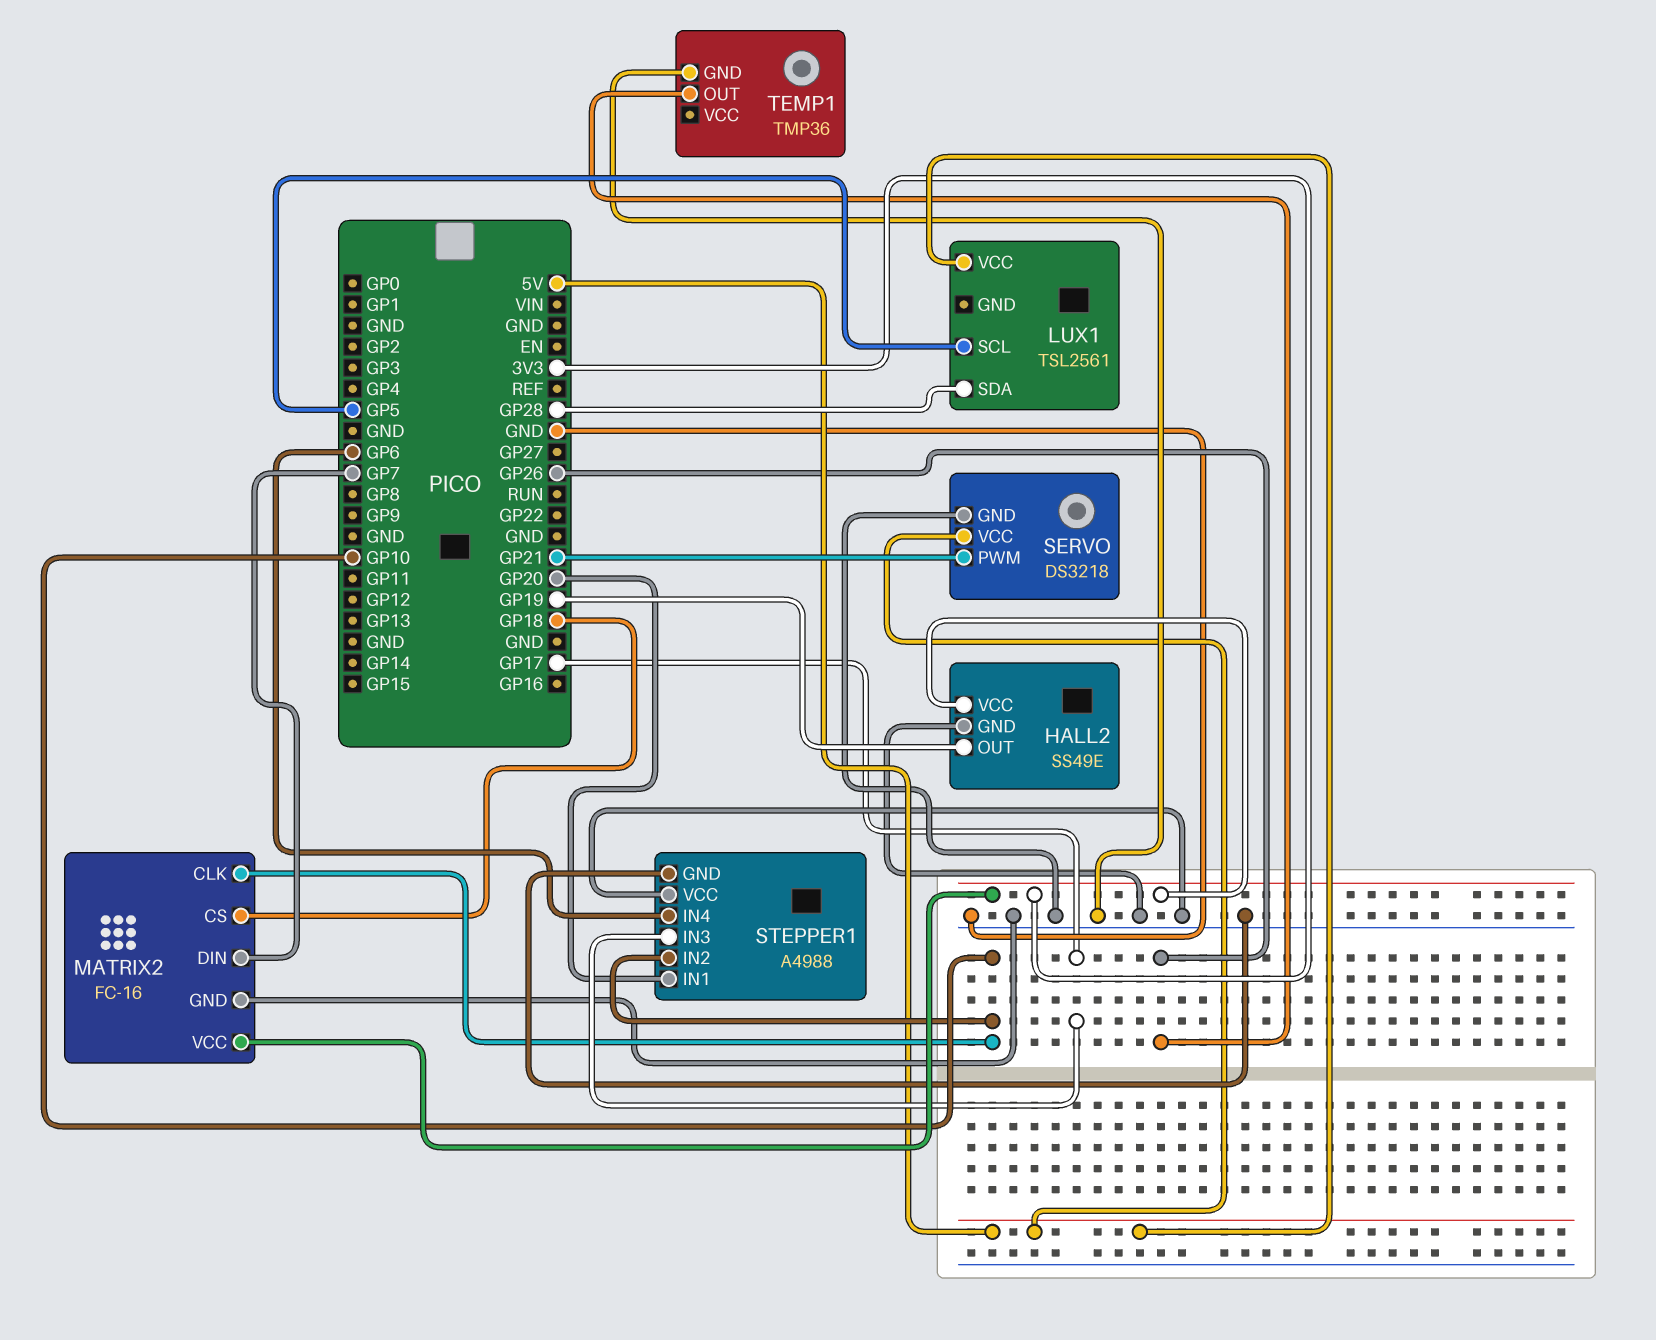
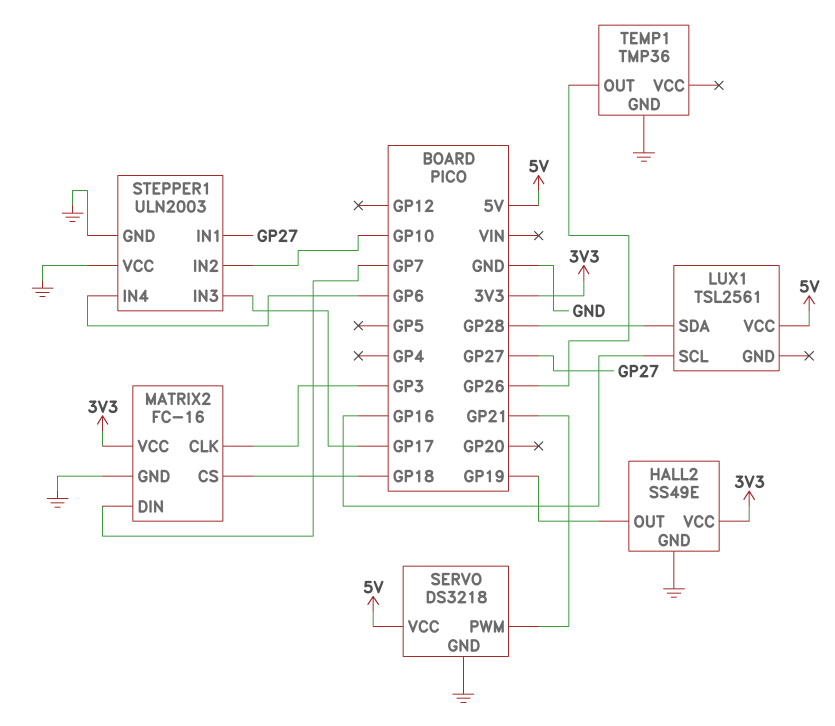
LUX1 pin SCL: GP5 -> GP16
MATRIX2 pin CLK: GP10 -> GP3
STEPPER1: A4988 -> ULN2003
STEPPER1 pin IN1: GP20 -> GP27

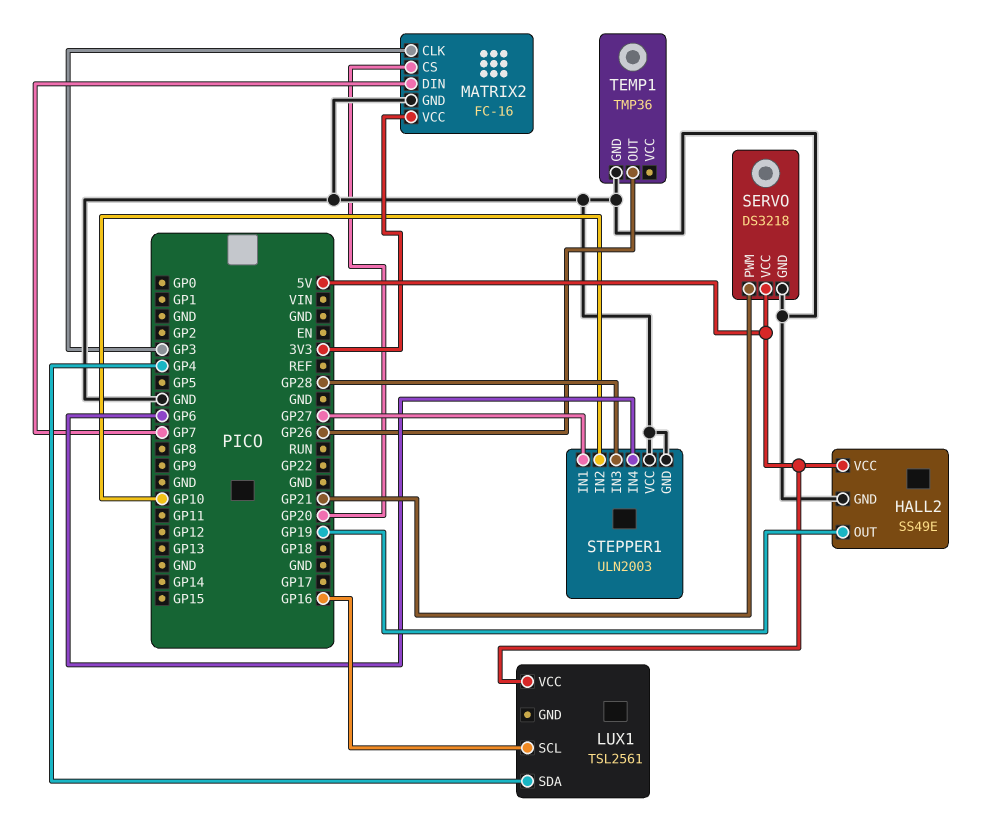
HALL2 pin VCC: 3V3 -> 5V
LUX1 pin SDA: GP28 -> GP4
MATRIX2 pin CS: GP18 -> GP20
STEPPER1 pin IN3: GP17 -> GP28

